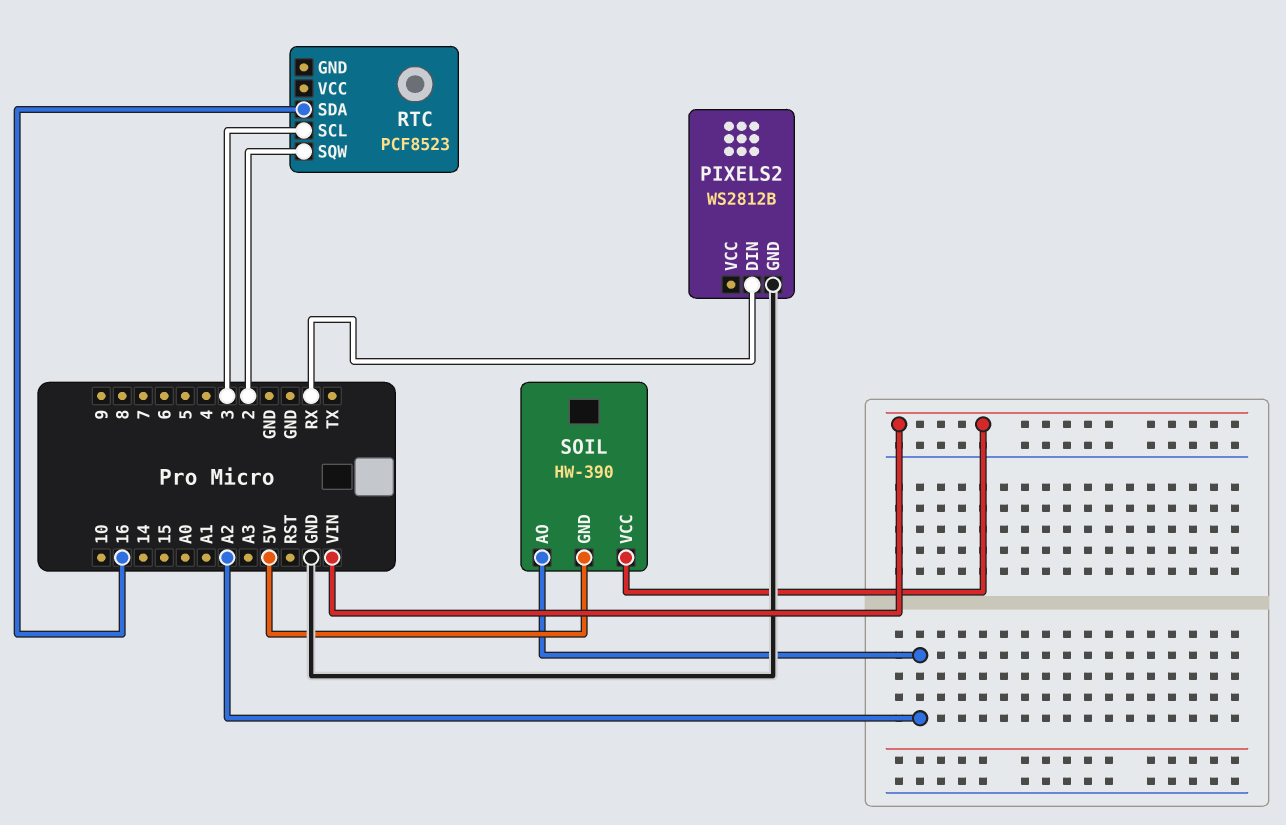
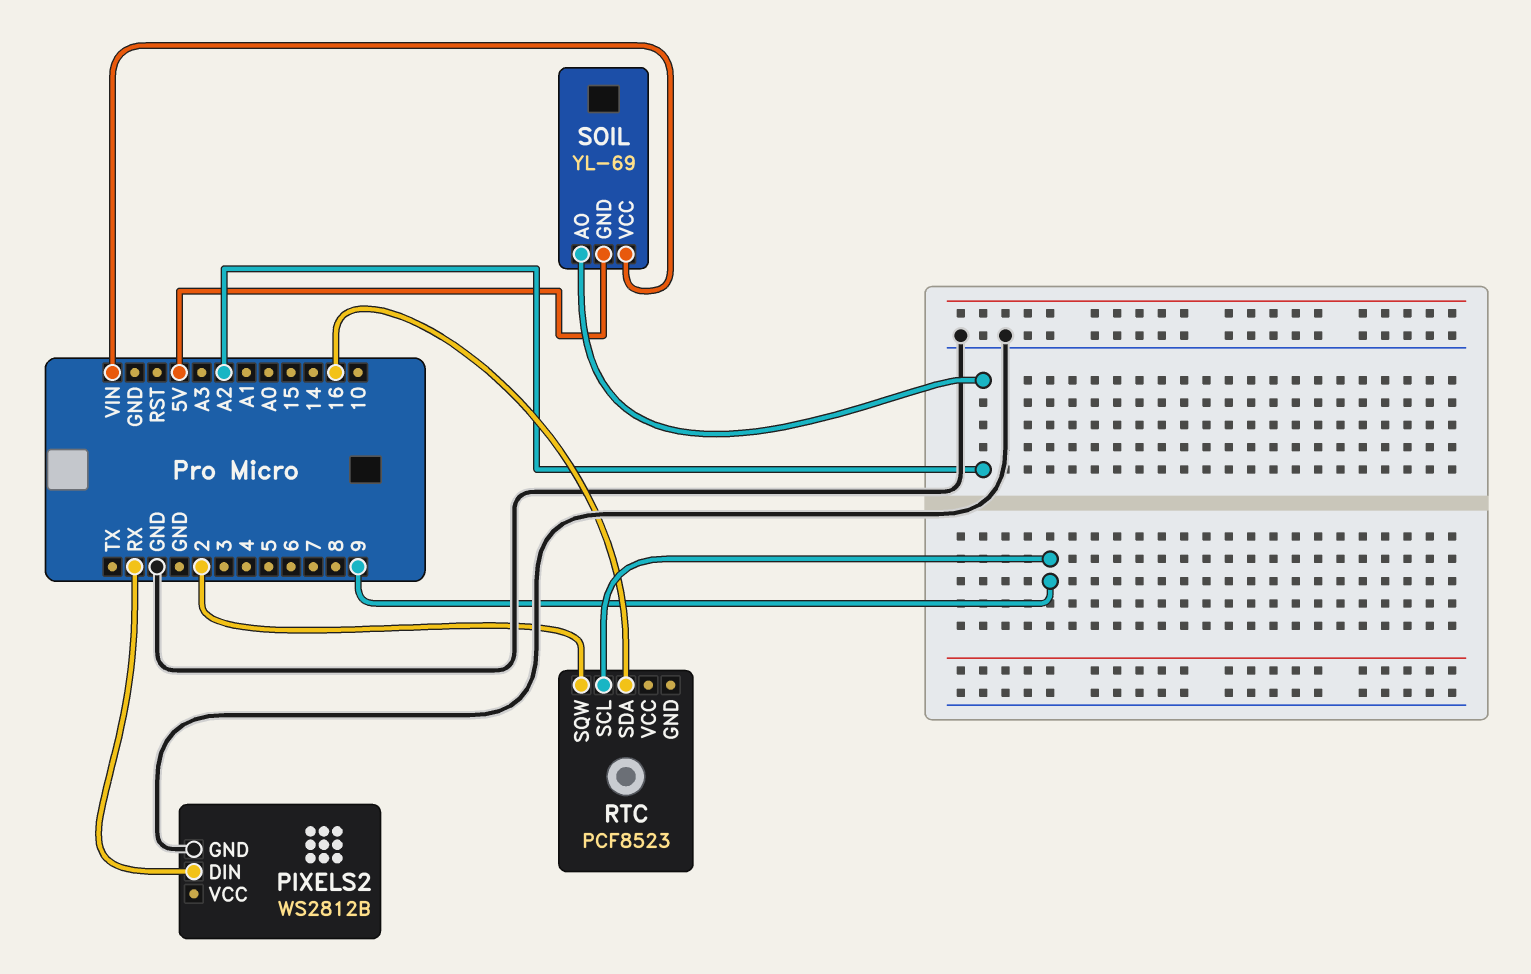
RTC pin SCL: 3 -> 9
SOIL: HW-390 -> YL-69

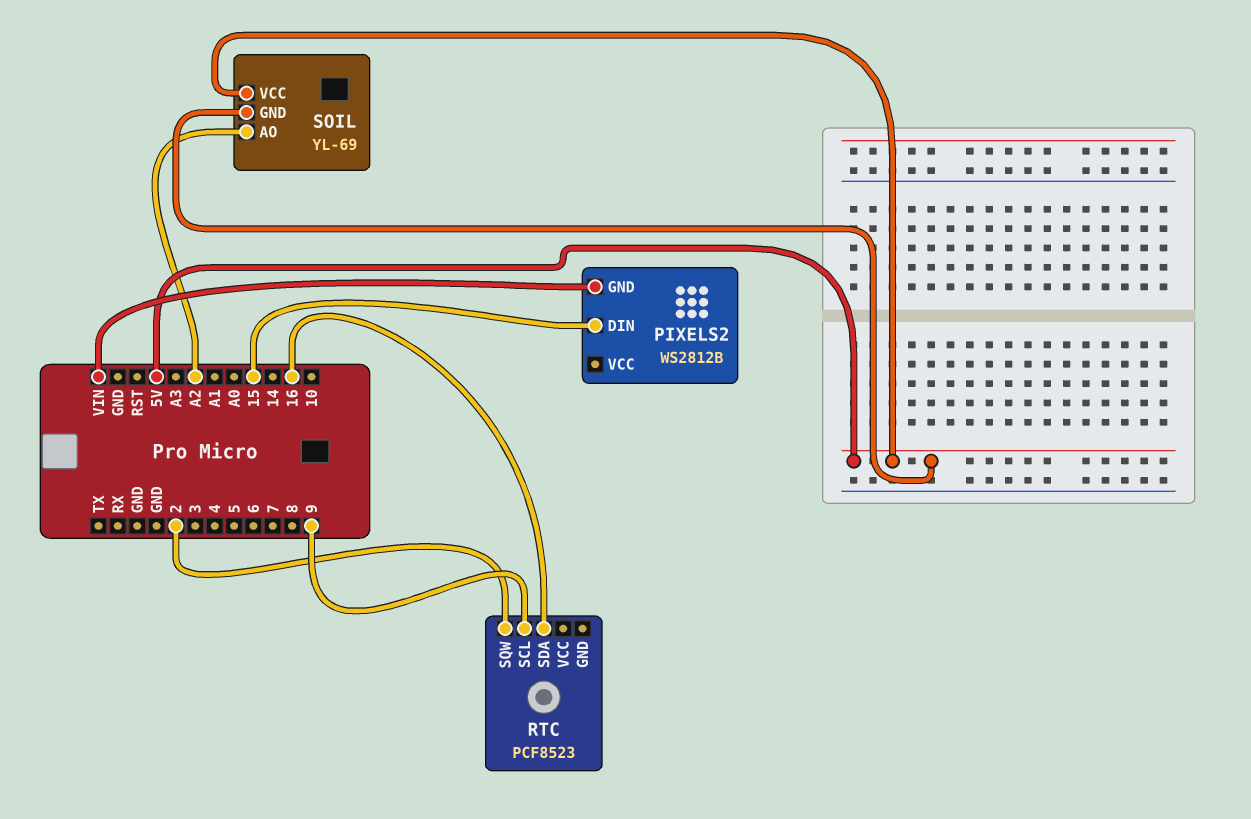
PIXELS2 pin DIN: RX -> 15
PIXELS2 pin GND: GND -> VIN
SOIL pin VCC: VIN -> 5V

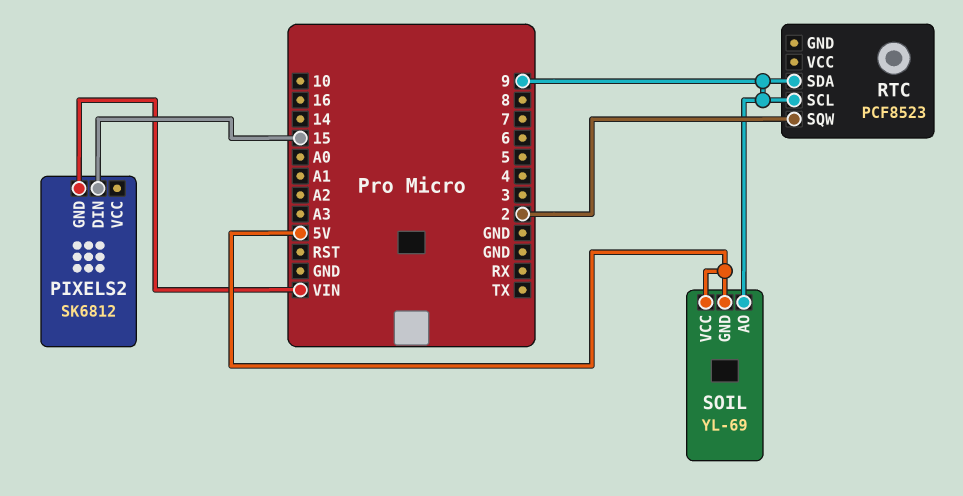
PIXELS2: WS2812B -> SK6812
RTC pin SDA: 16 -> 9
SOIL pin AO: A2 -> 9

